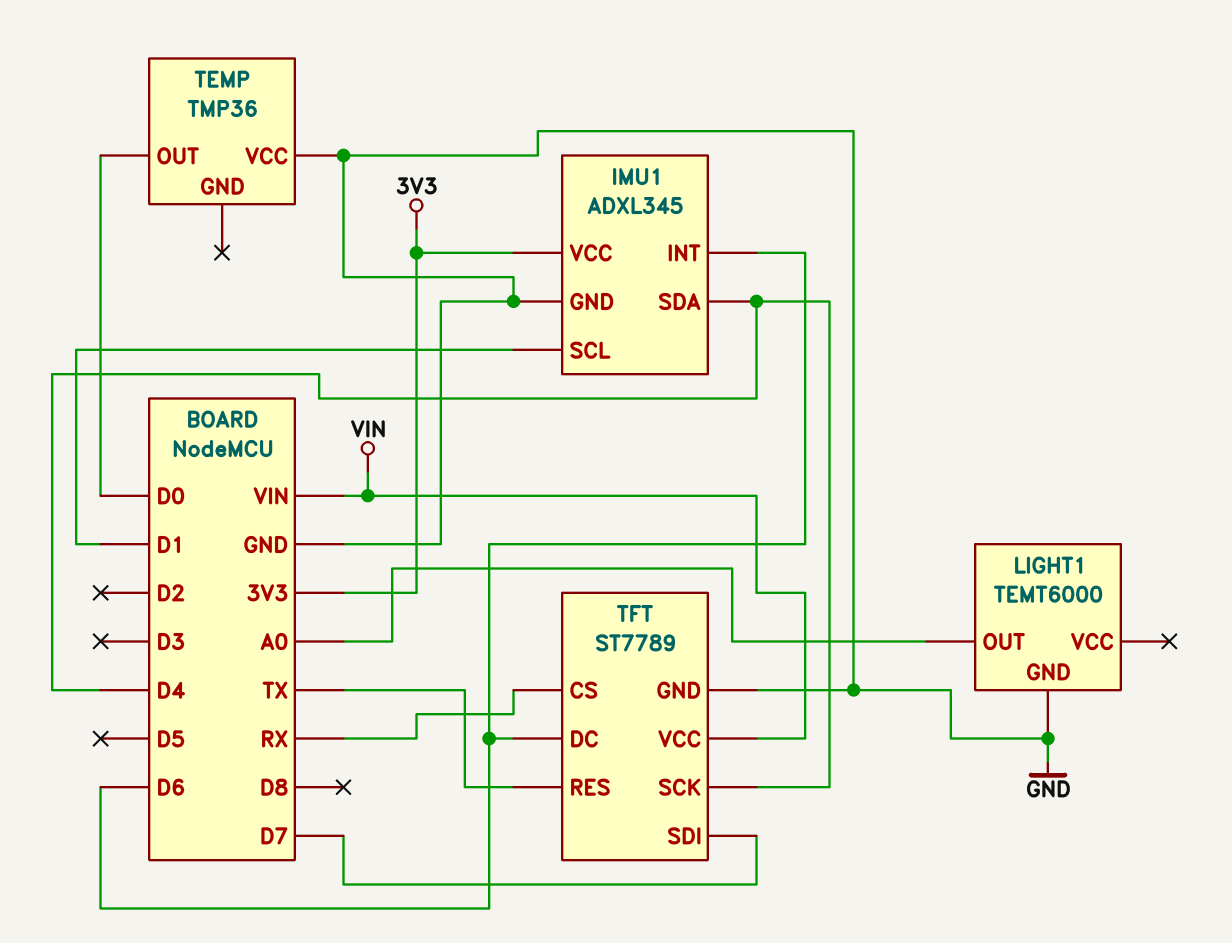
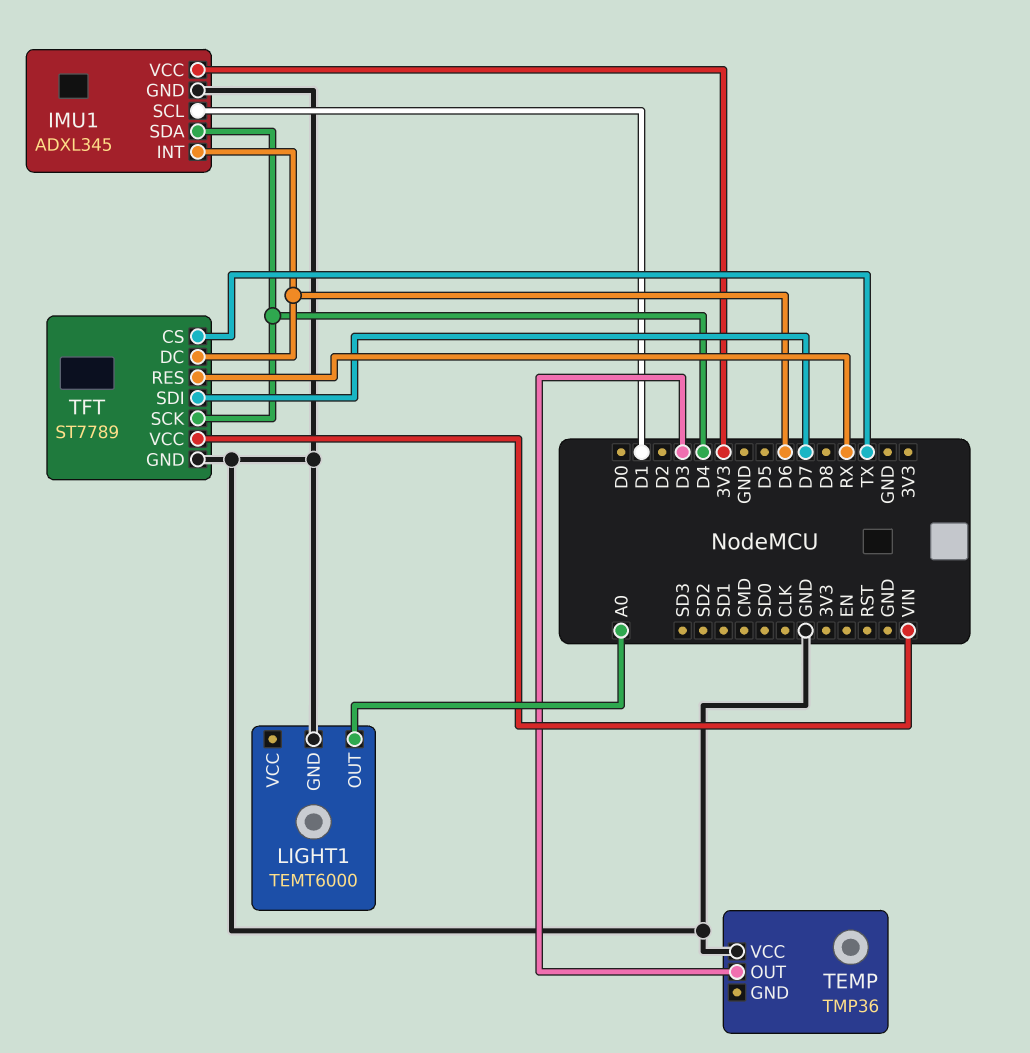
TEMP pin OUT: D0 -> D3
TFT pin CS: RX -> TX
TFT pin RES: TX -> RX

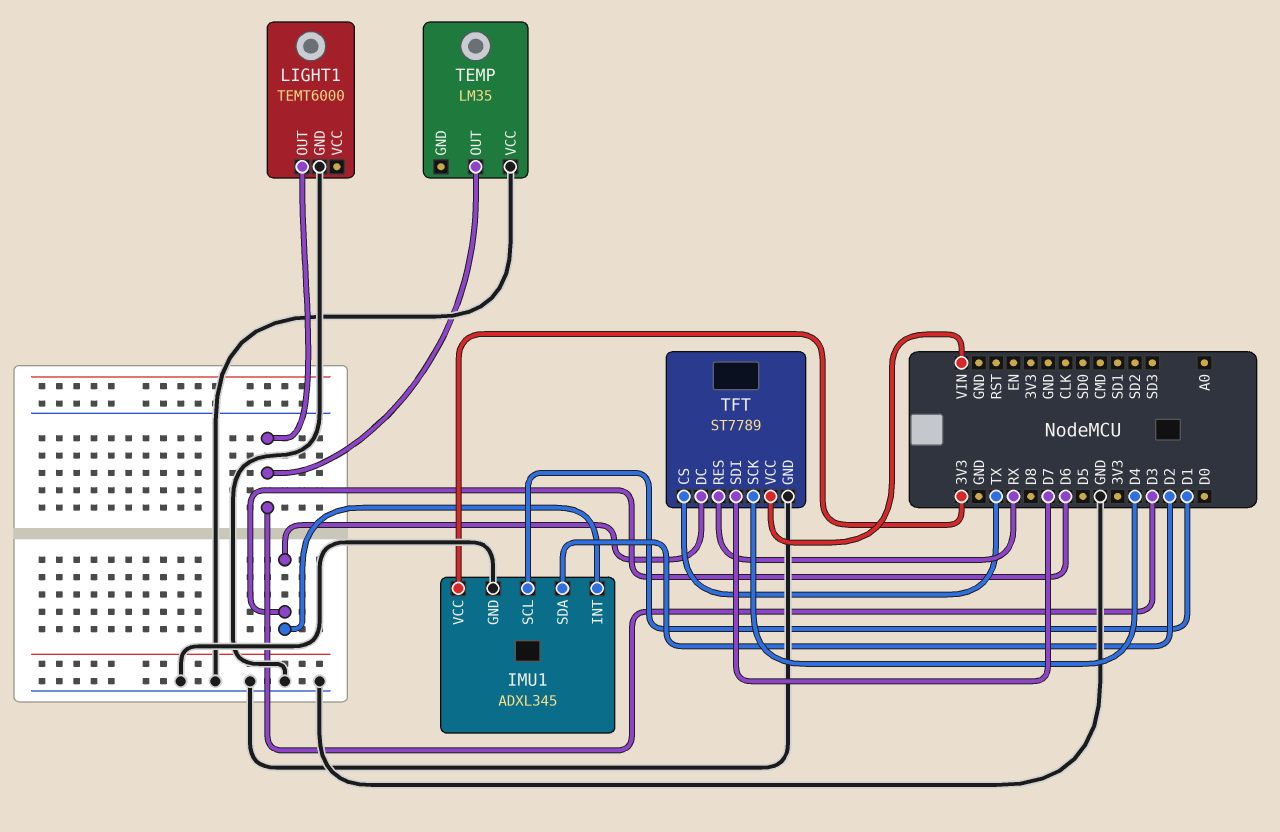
IMU1 pin SDA: D4 -> D2
LIGHT1 pin OUT: A0 -> D3
TEMP: TMP36 -> LM35

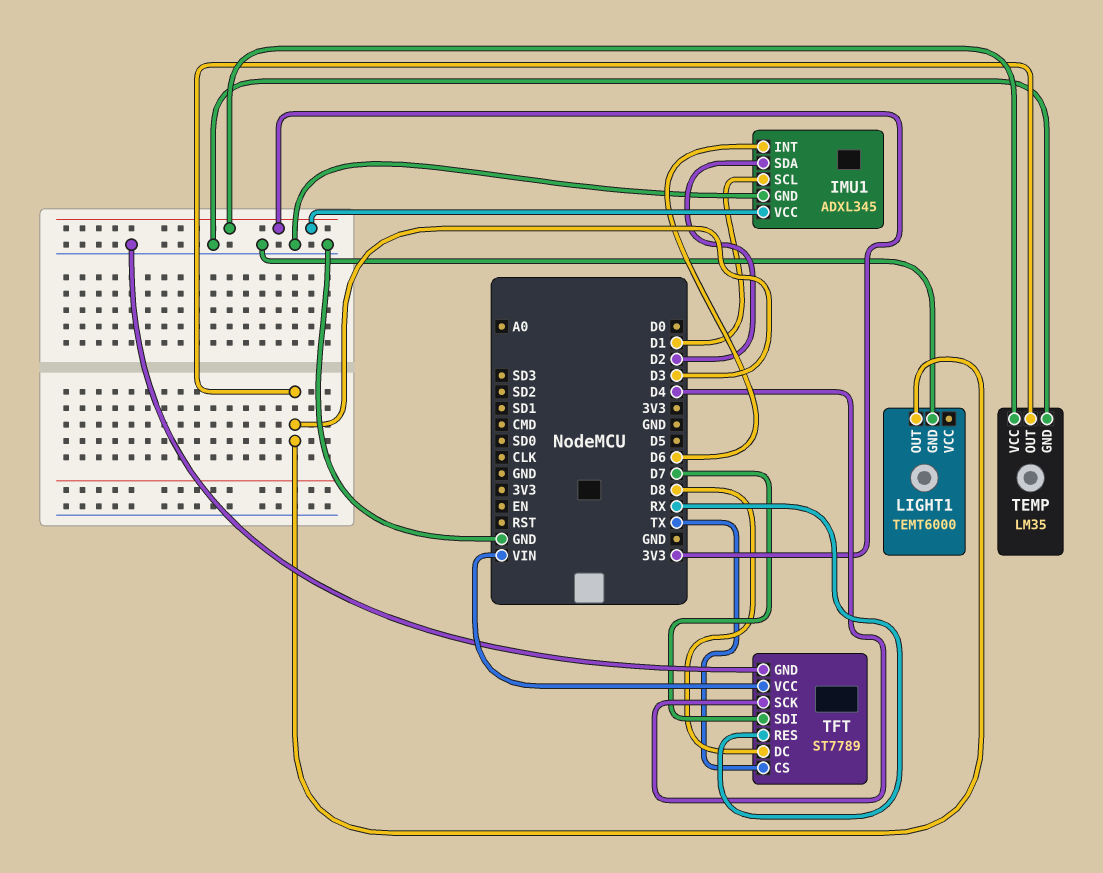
TEMP pin GND: none -> GND
TEMP pin VCC: GND -> 3V3
TFT pin DC: D6 -> D8

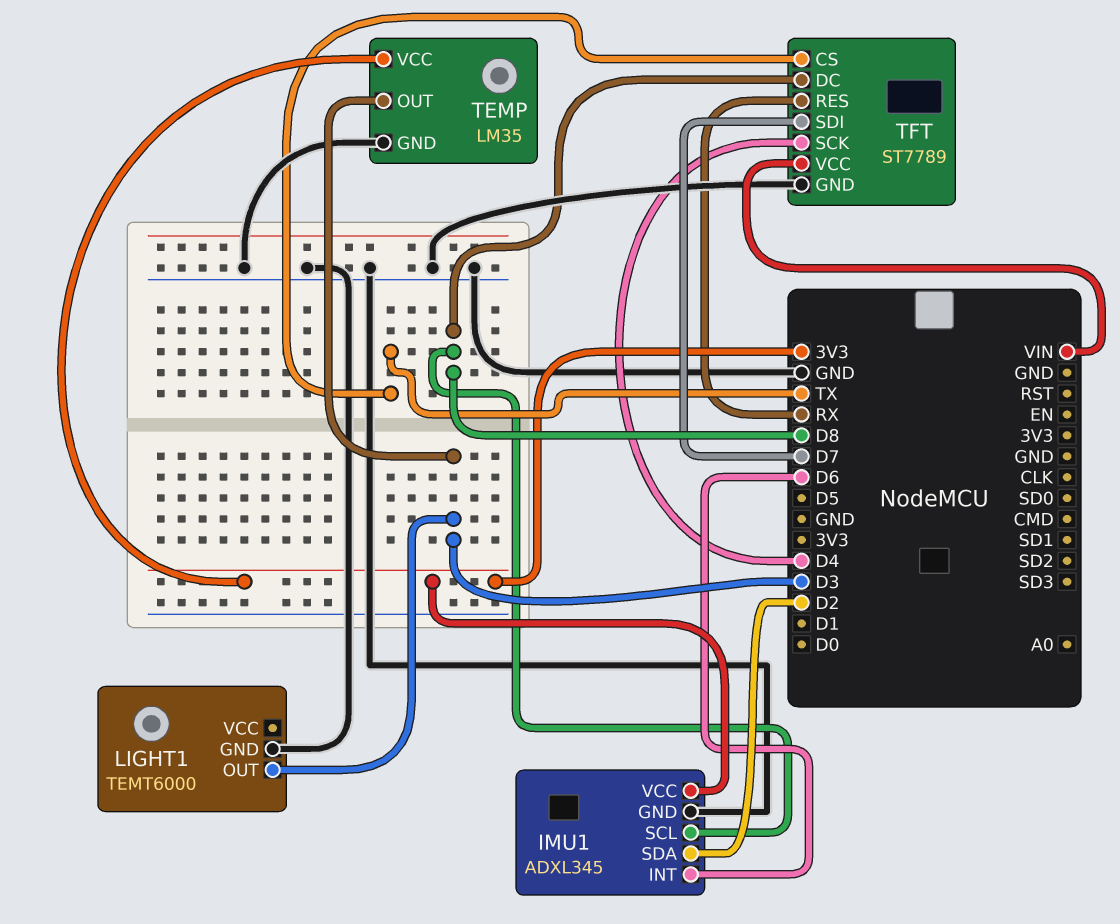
IMU1 pin SCL: D1 -> D8

